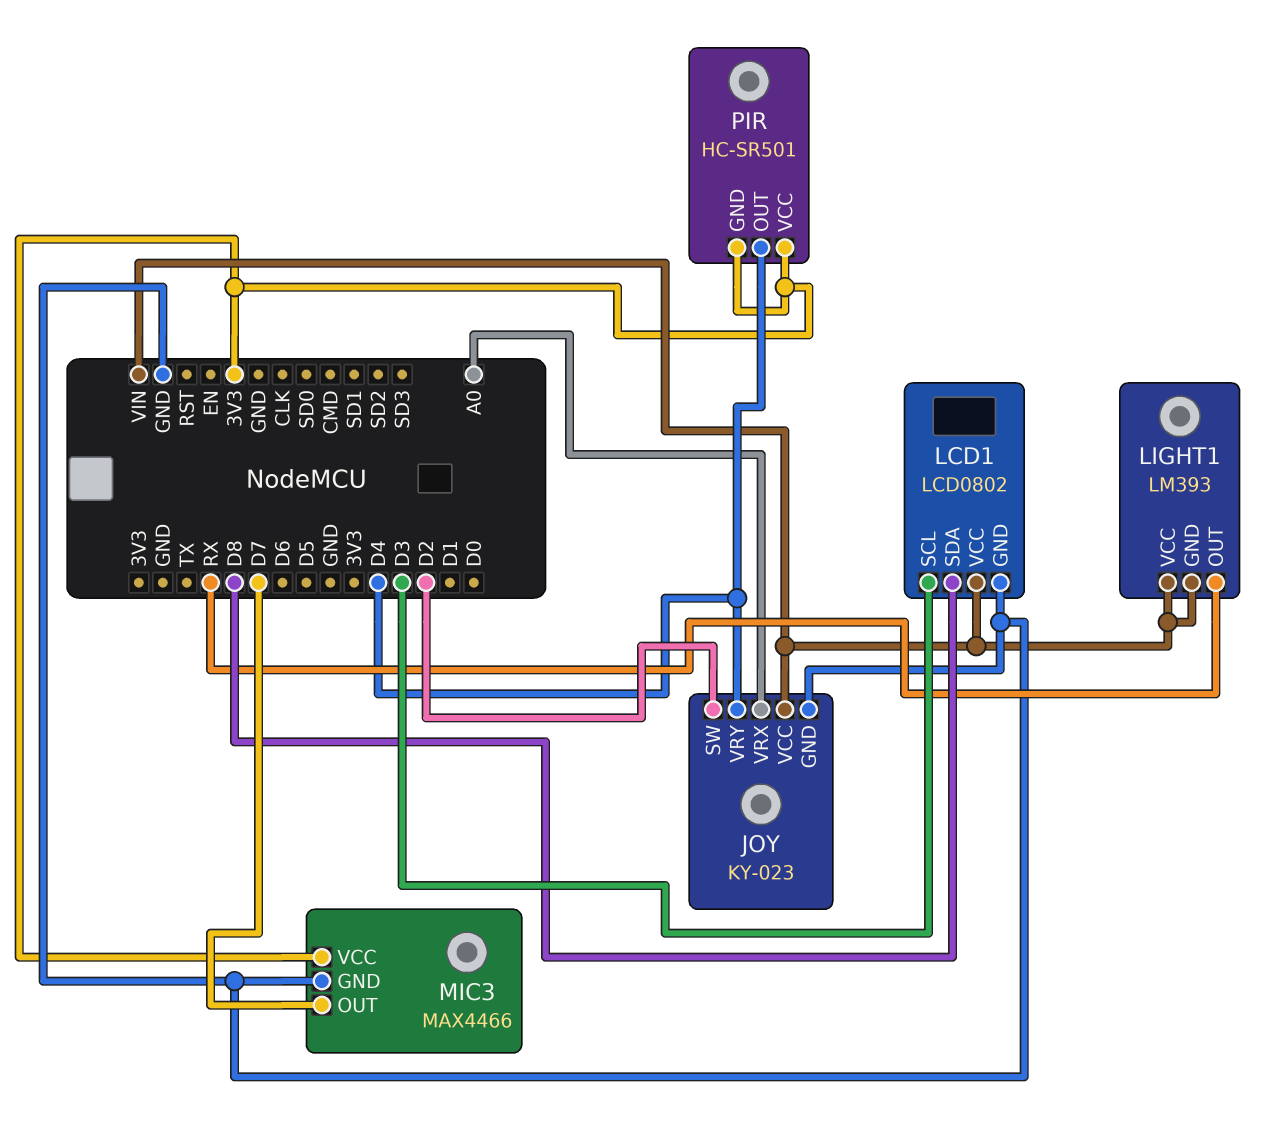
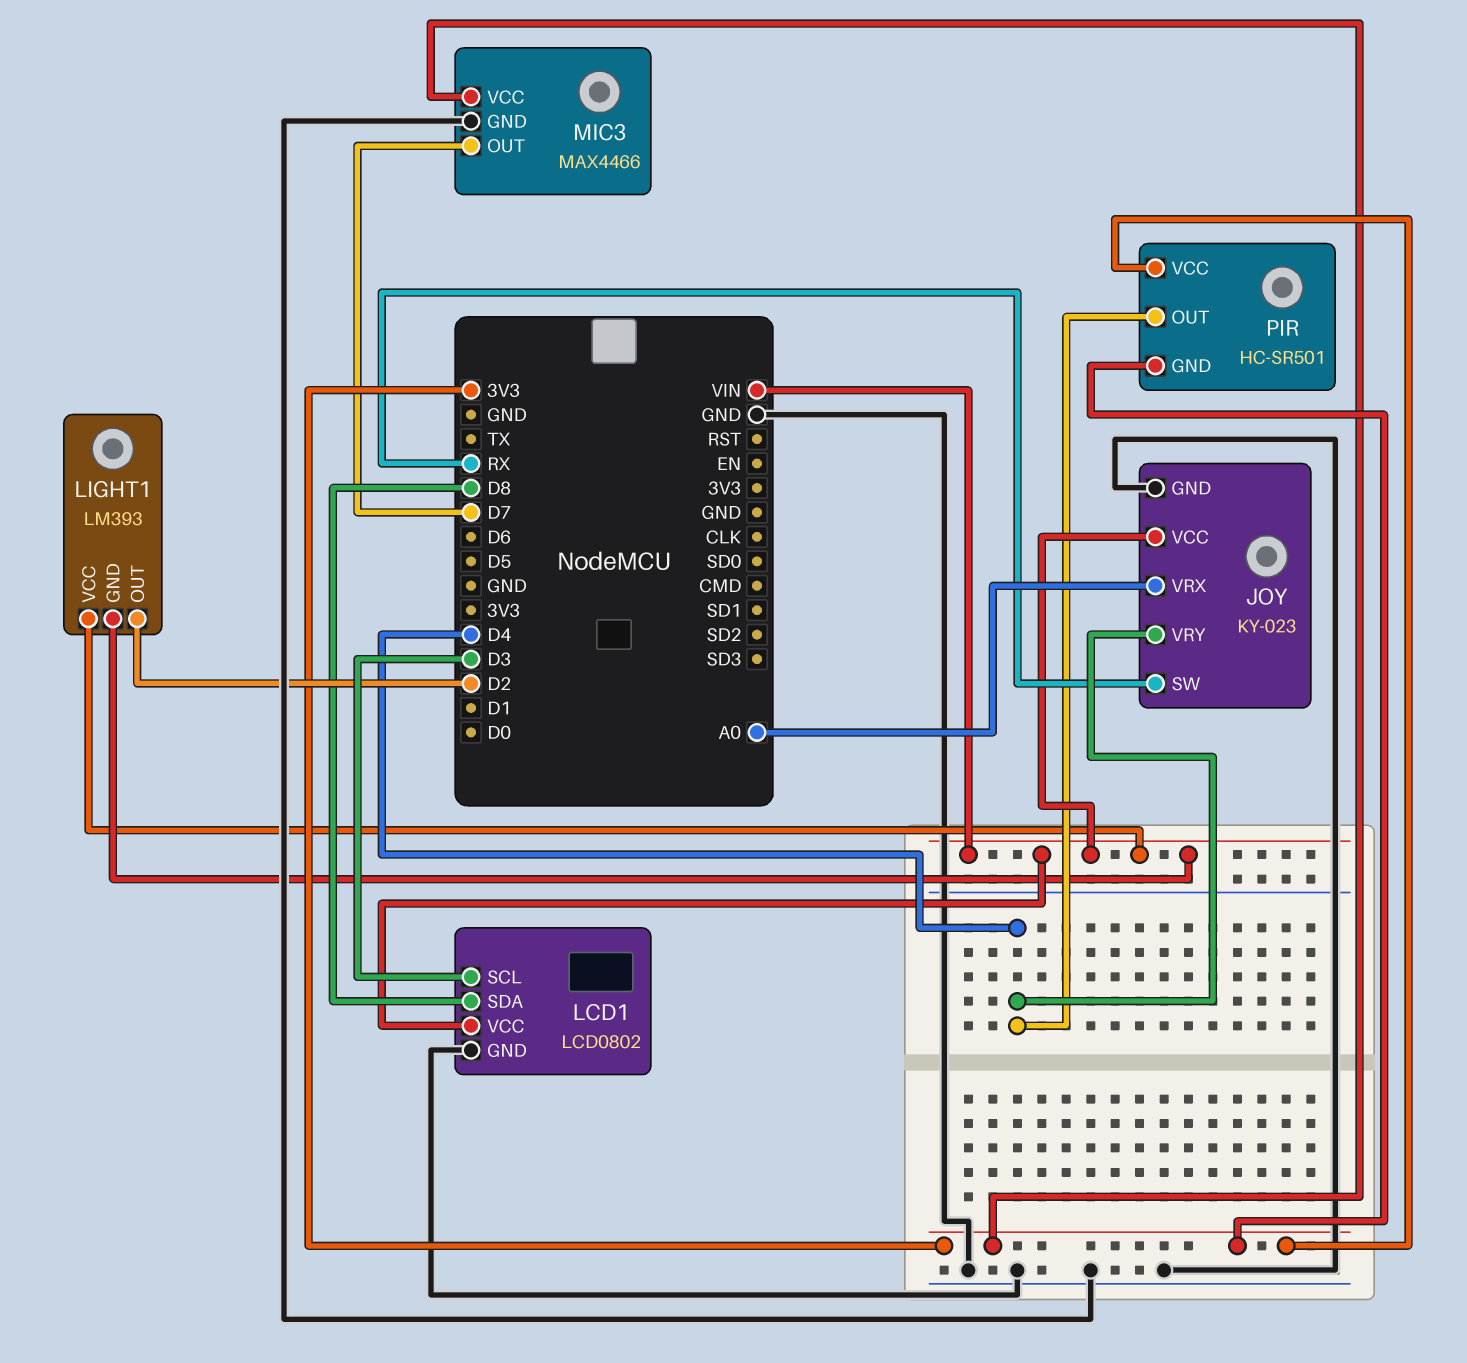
JOY pin SW: D2 -> RX
LIGHT1 pin OUT: RX -> D2

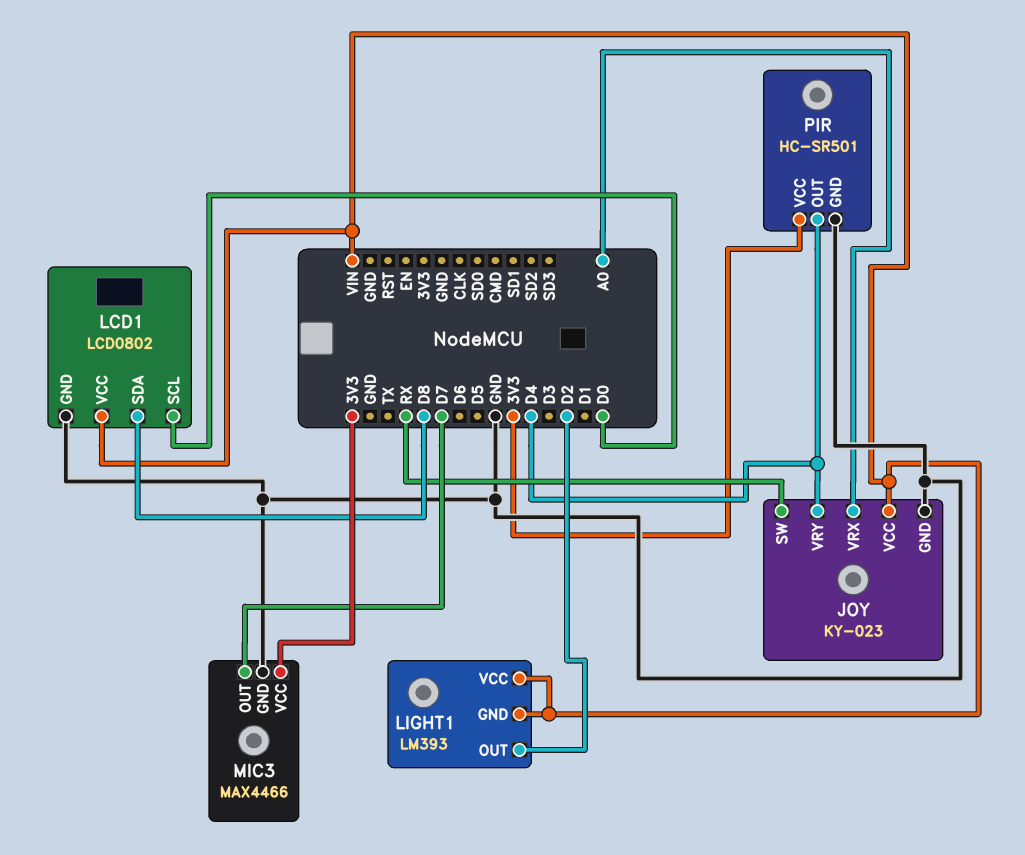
LCD1 pin SCL: D3 -> D0
PIR pin GND: 3V3 -> GND

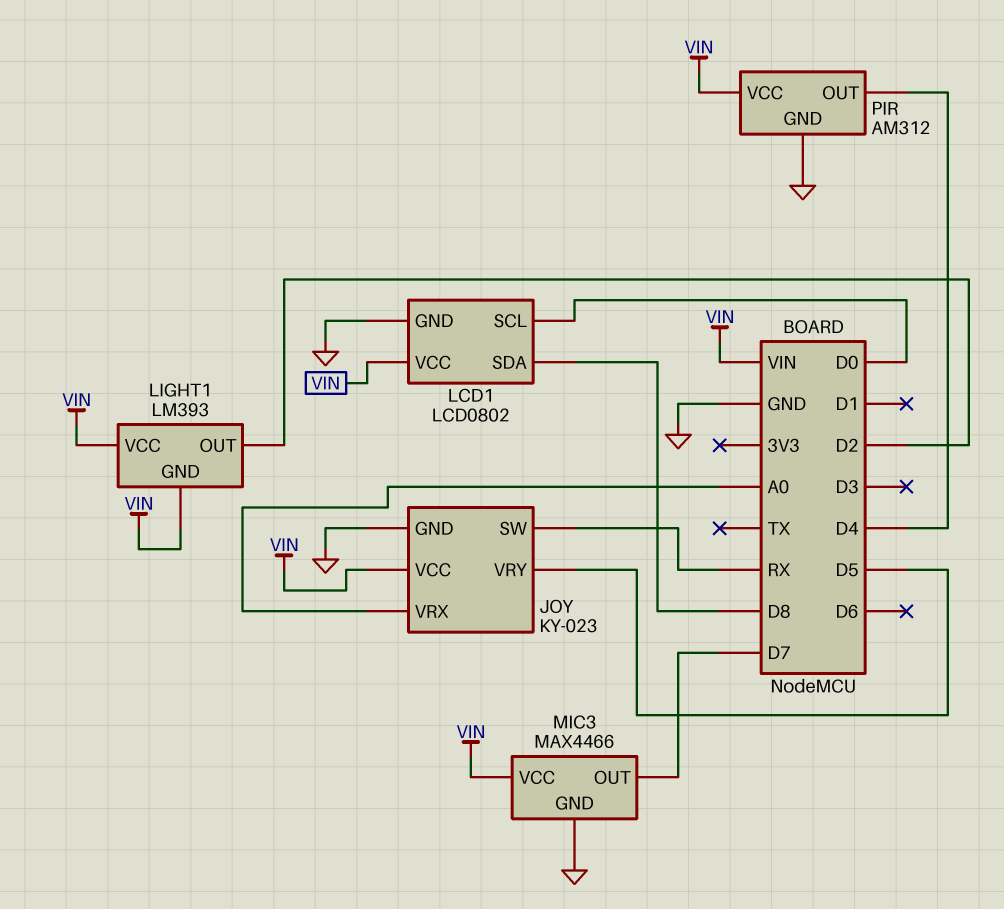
JOY pin VRY: D4 -> D5
MIC3 pin VCC: 3V3 -> VIN
PIR: HC-SR501 -> AM312
PIR pin VCC: 3V3 -> VIN

